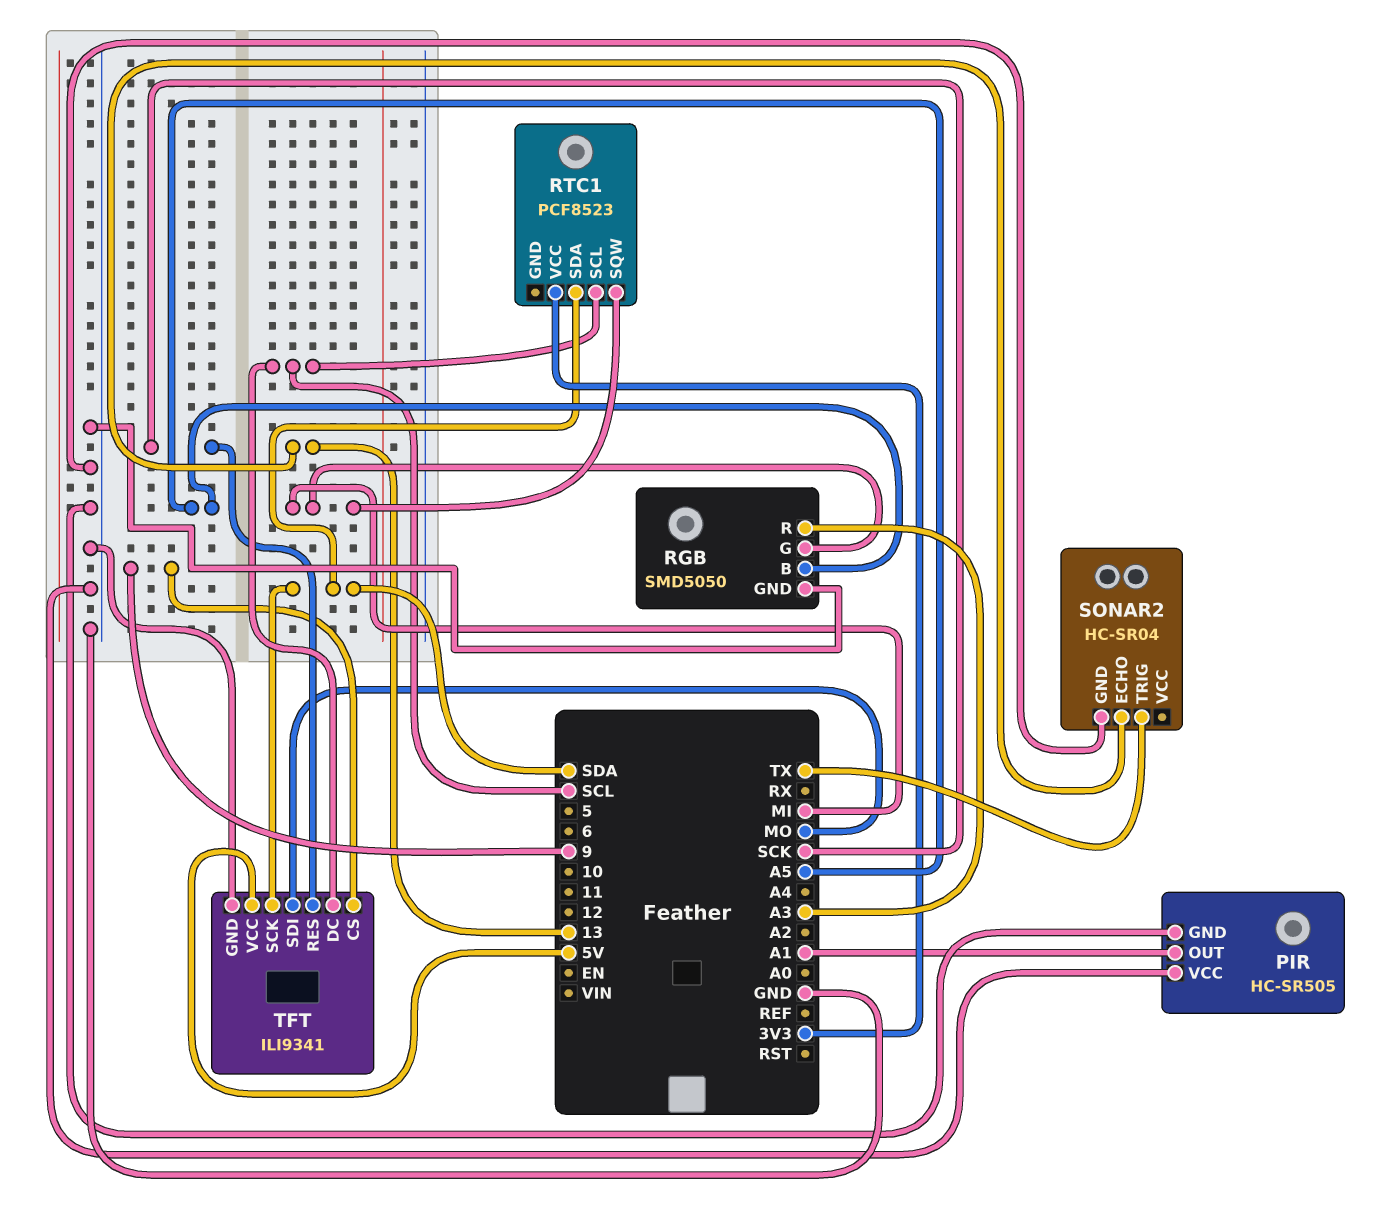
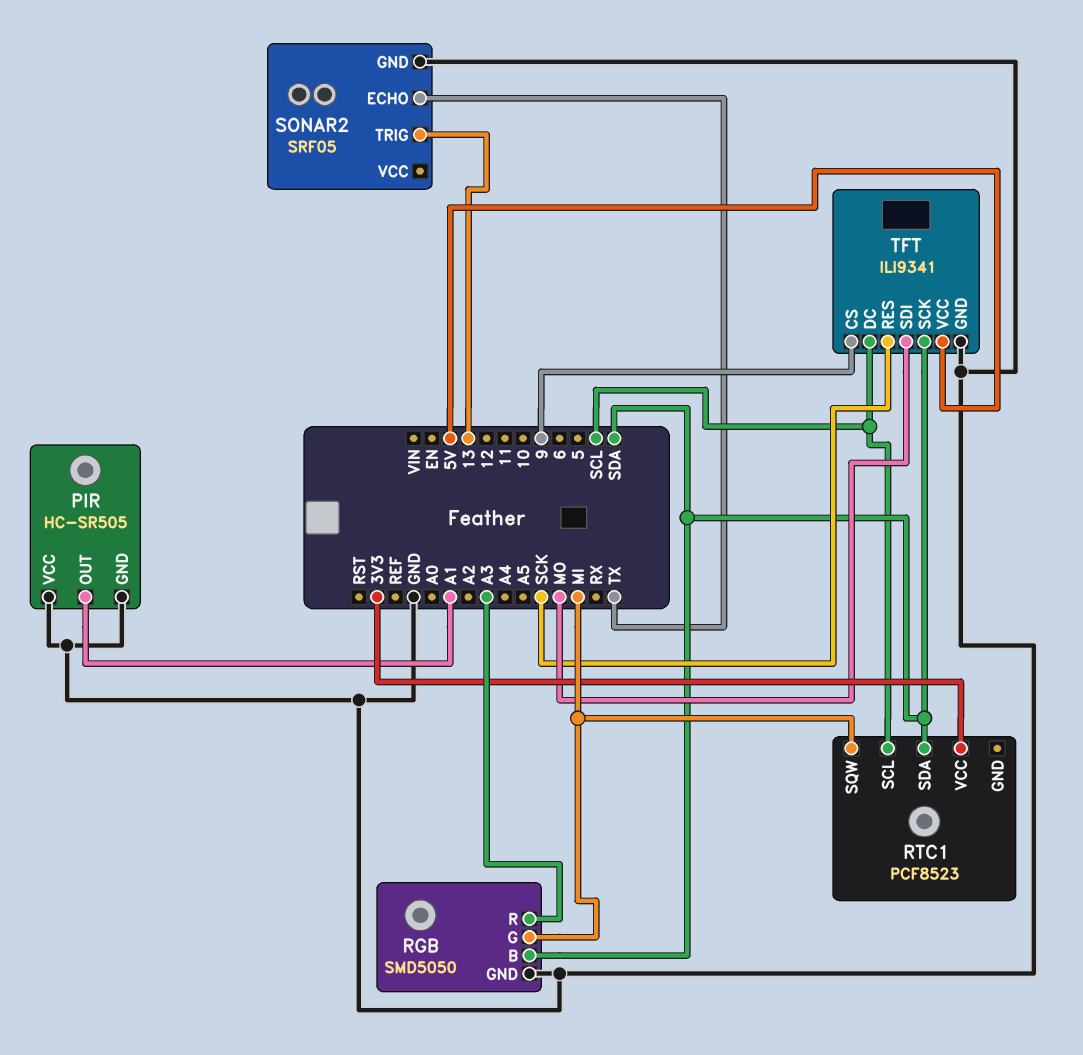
RGB pin B: A5 -> SDA
SONAR2: HC-SR04 -> SRF05
SONAR2 pin ECHO: 13 -> TX
SONAR2 pin TRIG: TX -> 13

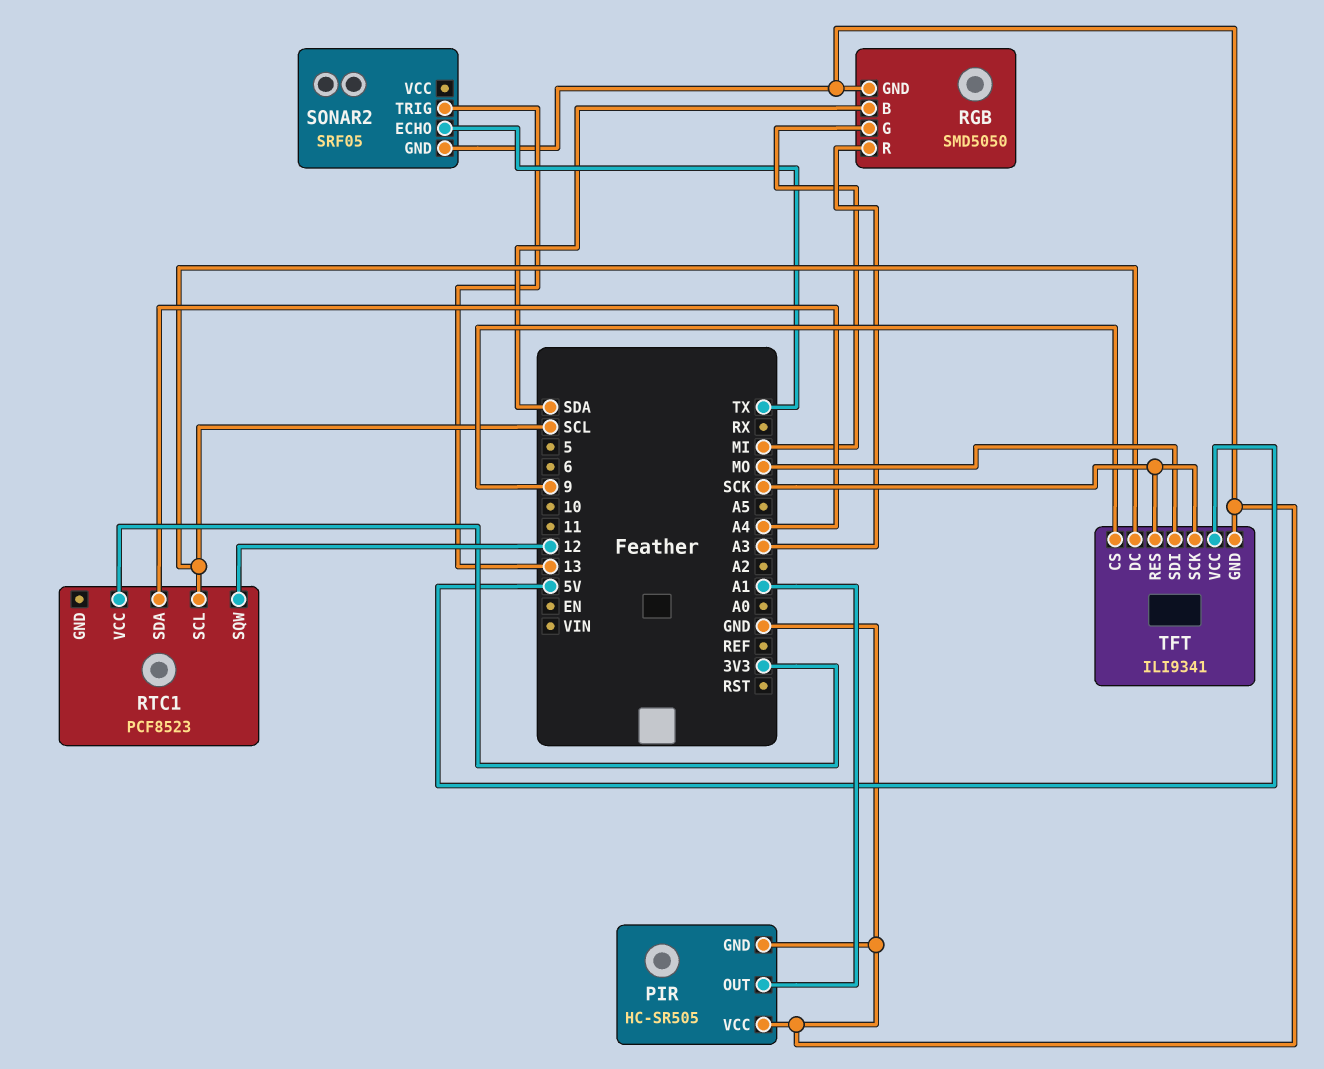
RTC1 pin SDA: SDA -> A4
RTC1 pin SQW: MI -> 12
TFT pin SCK: SDA -> SCK

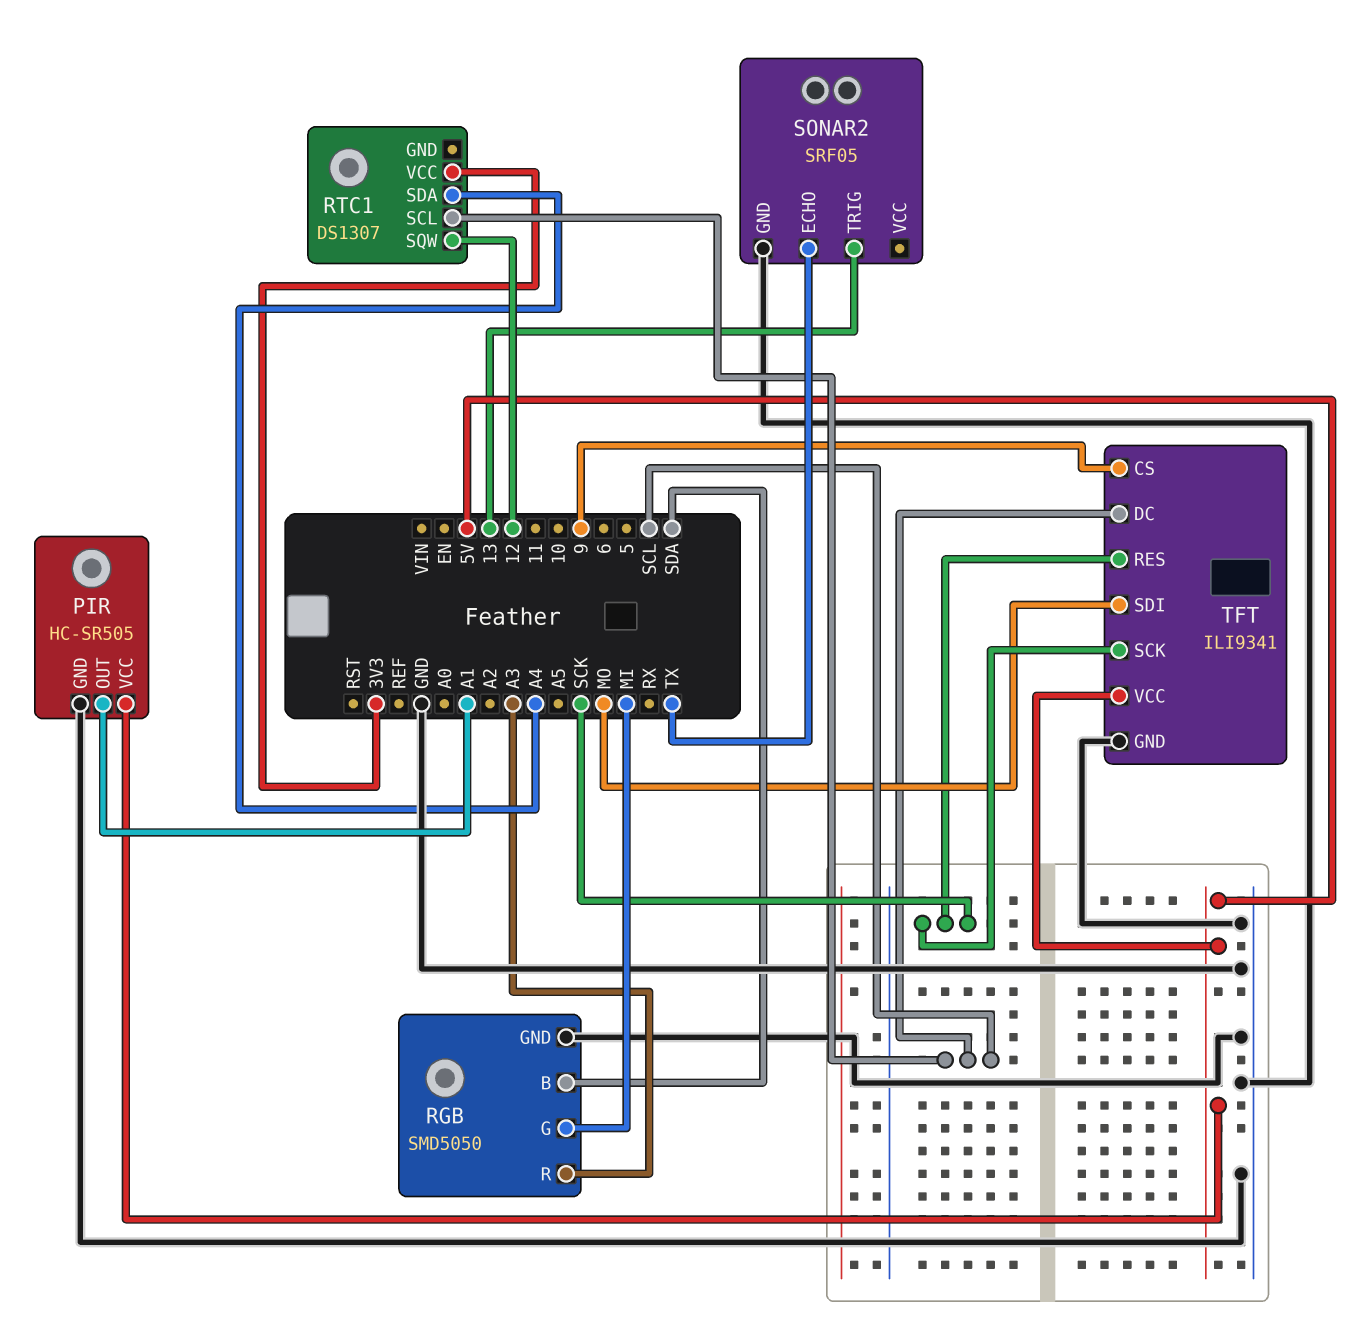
PIR pin VCC: GND -> 5V
RTC1: PCF8523 -> DS1307

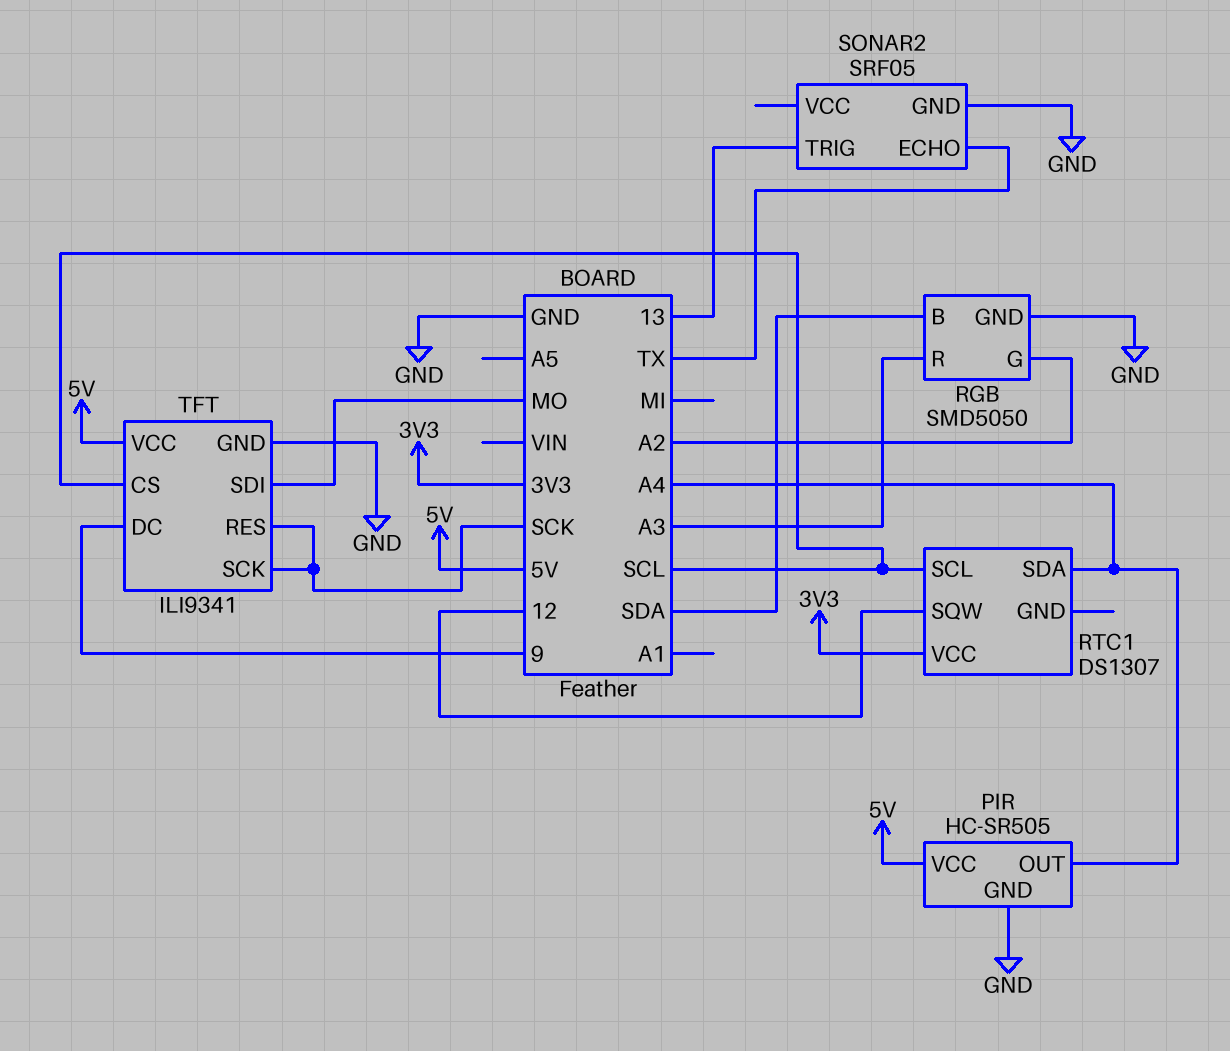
PIR pin OUT: A1 -> A4
RGB pin G: MI -> A2
TFT pin CS: 9 -> SCL
TFT pin DC: SCL -> 9

